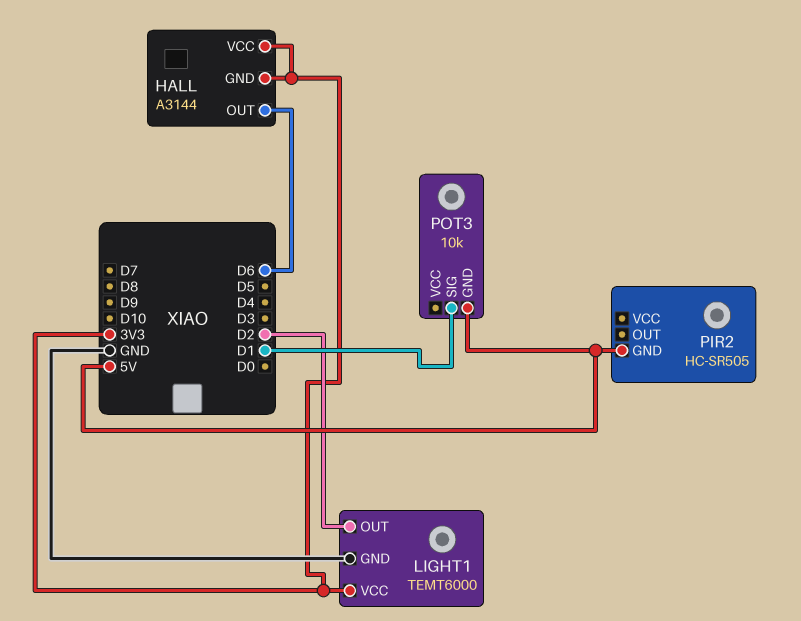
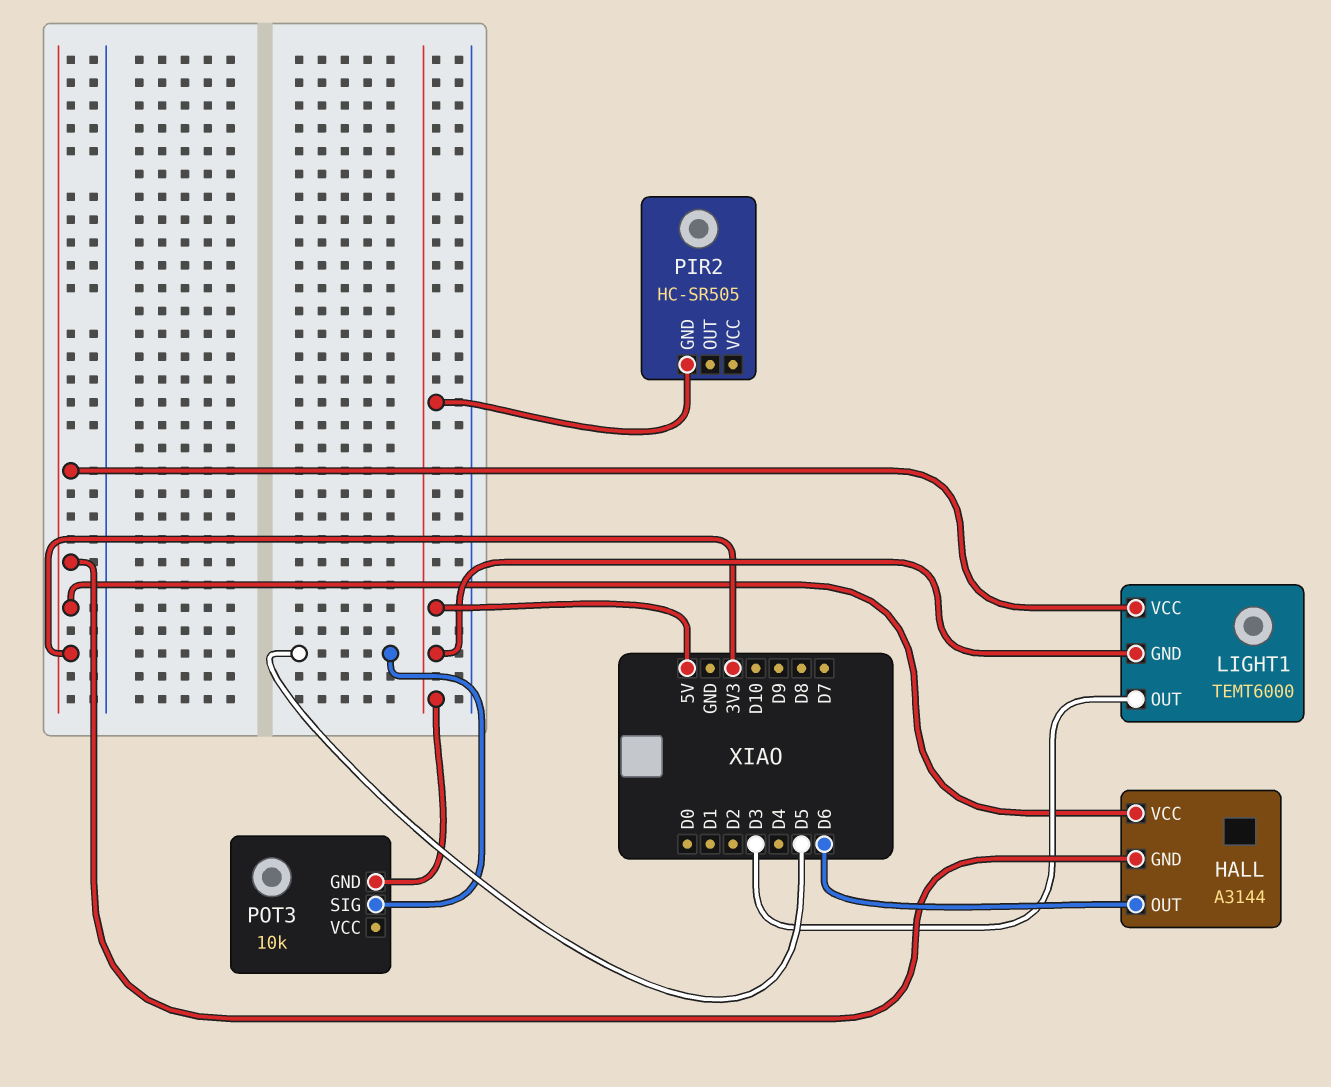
LIGHT1 pin GND: GND -> 5V
LIGHT1 pin OUT: D2 -> D3
POT3 pin SIG: D1 -> D5

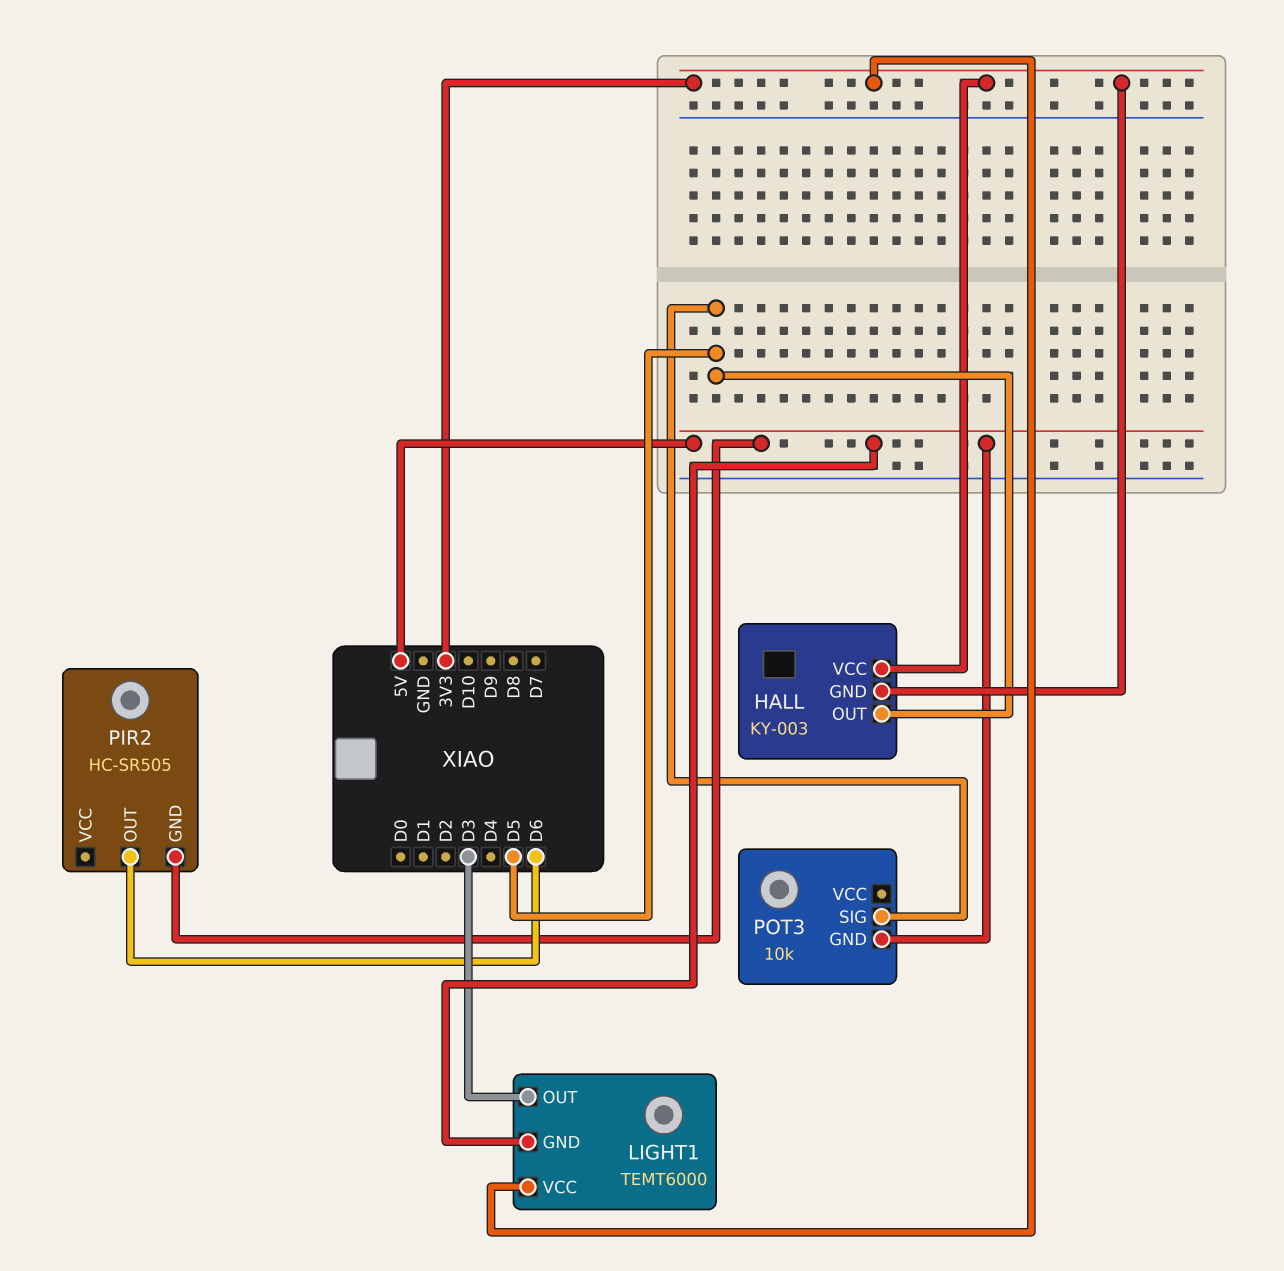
HALL: A3144 -> KY-003
HALL pin OUT: D6 -> D5
PIR2 pin OUT: none -> D6

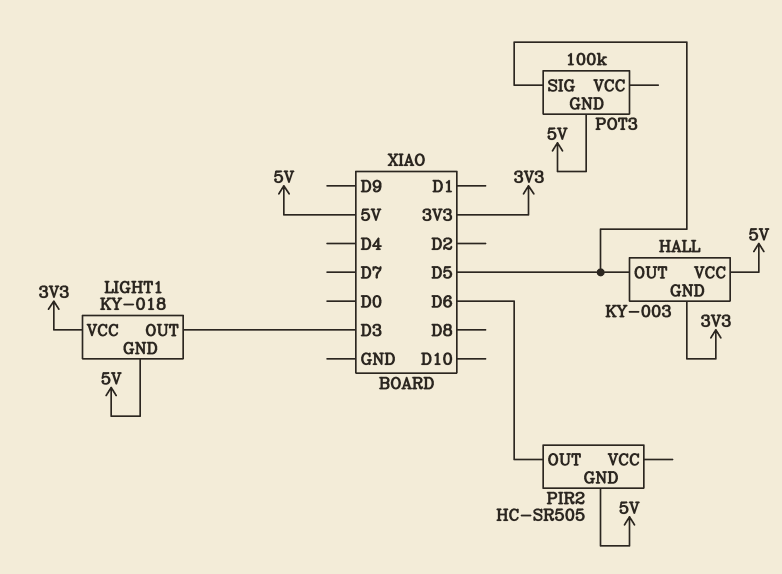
HALL pin VCC: 3V3 -> 5V
LIGHT1: TEMT6000 -> KY-018
POT3: 10k -> 100k

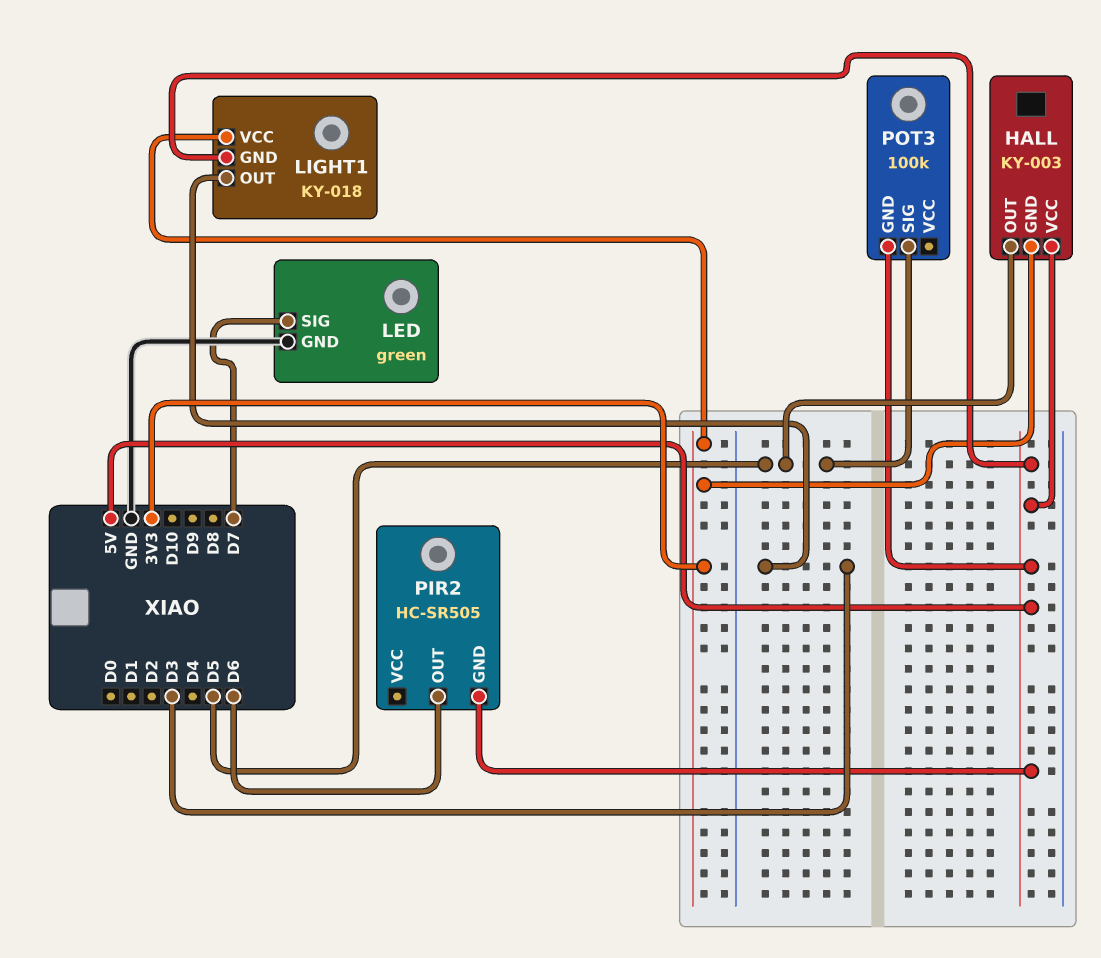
LED: none -> green
LED pin GND: none -> GND
LED pin SIG: none -> D7

